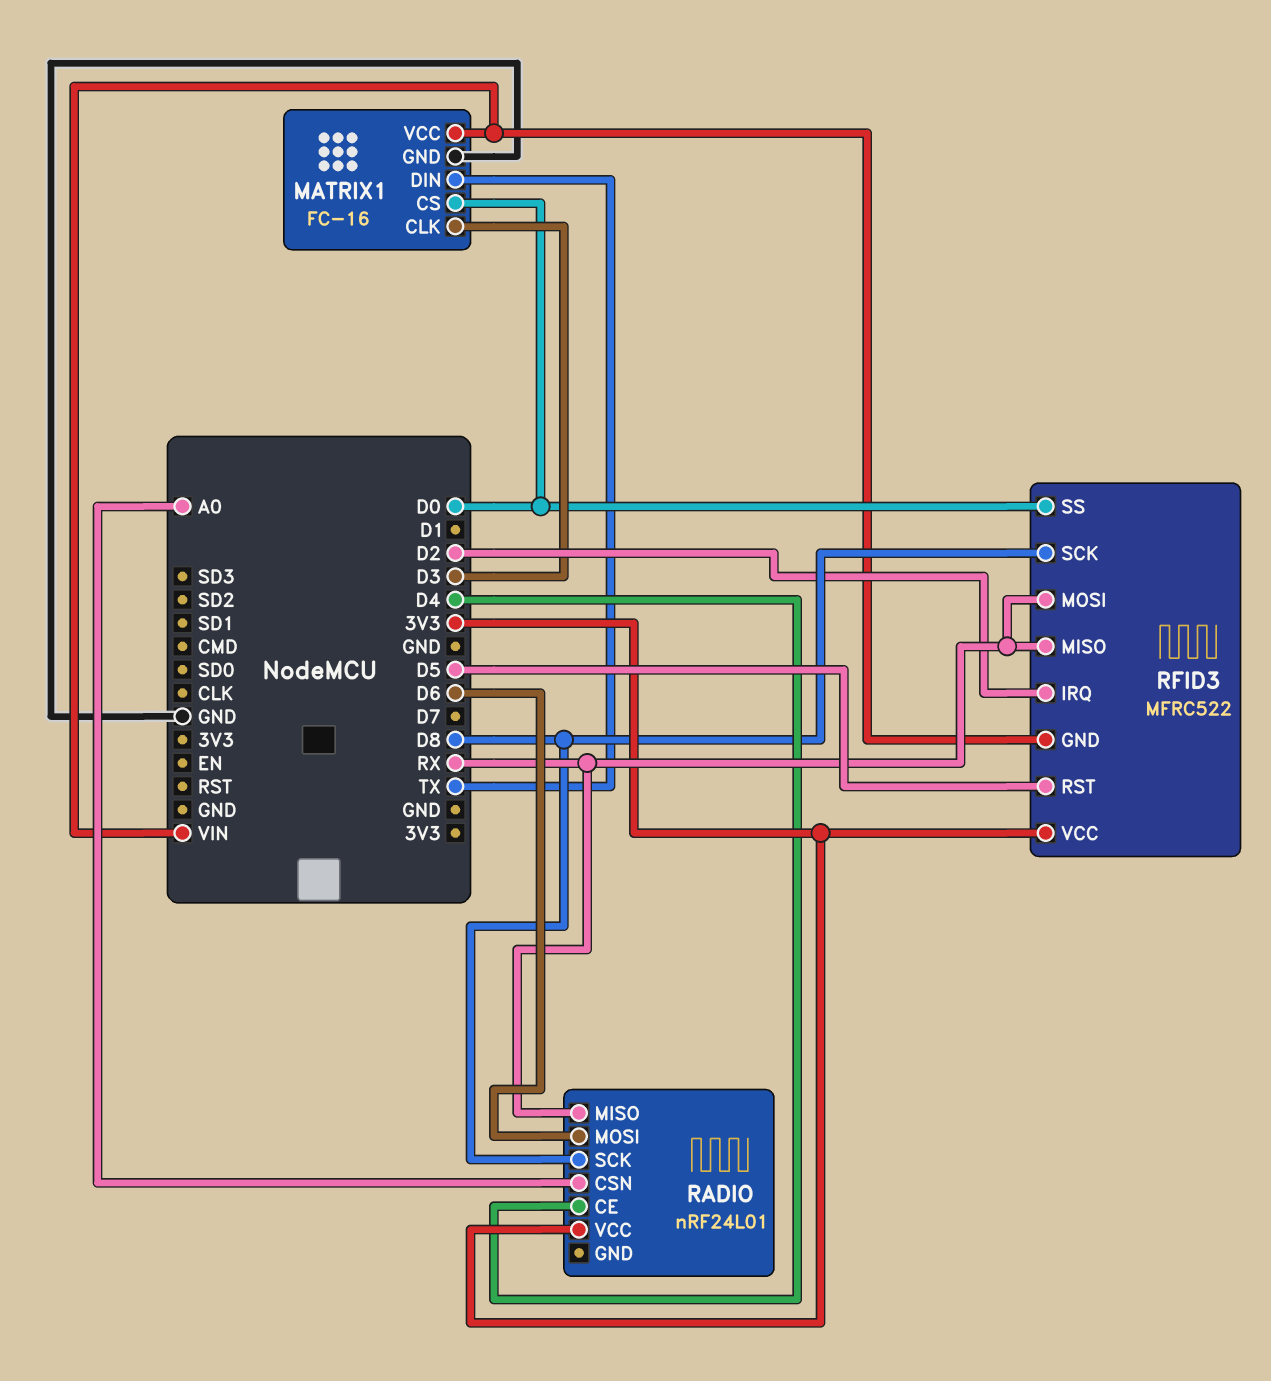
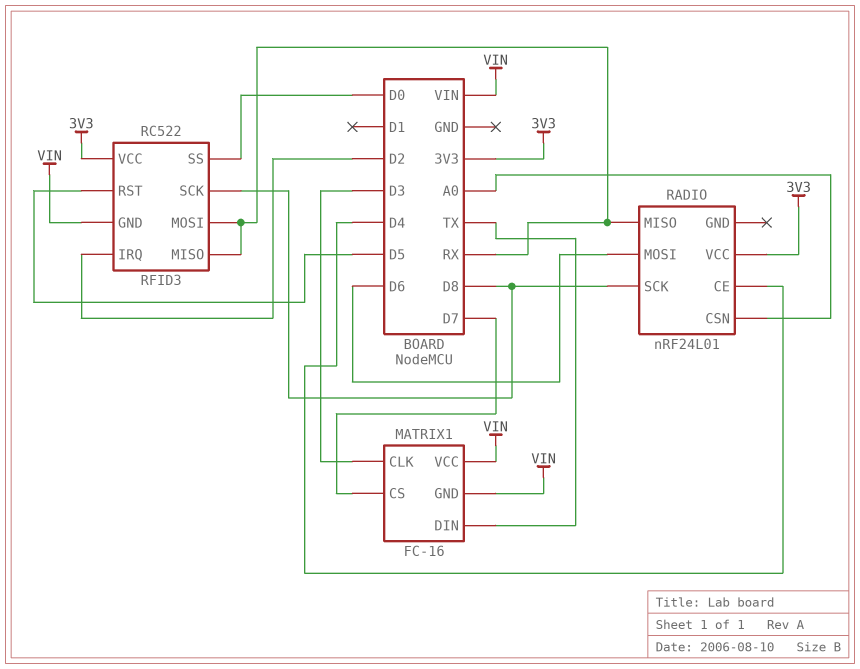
MATRIX1 pin CS: D0 -> D7
MATRIX1 pin GND: GND -> VIN
RFID3: MFRC522 -> RC522

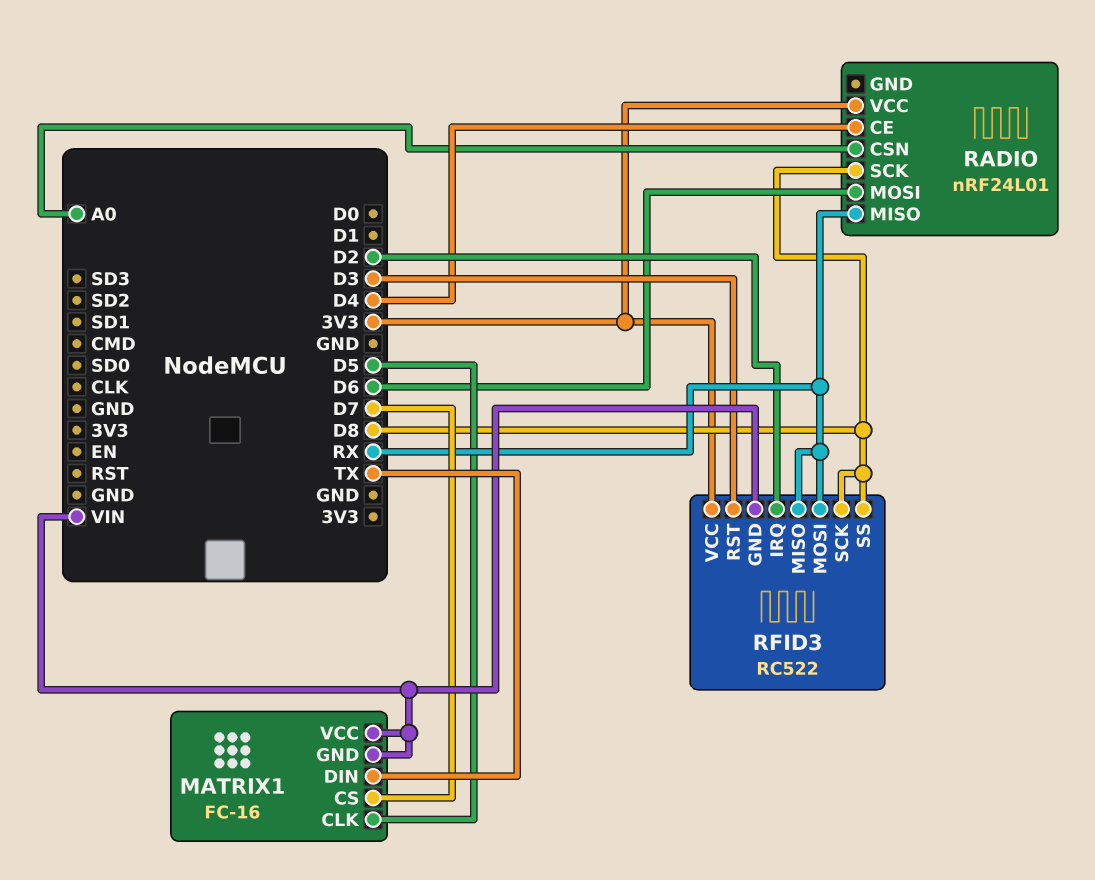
MATRIX1 pin CLK: D3 -> D5
RFID3 pin RST: D5 -> D3
RFID3 pin SS: D0 -> D8

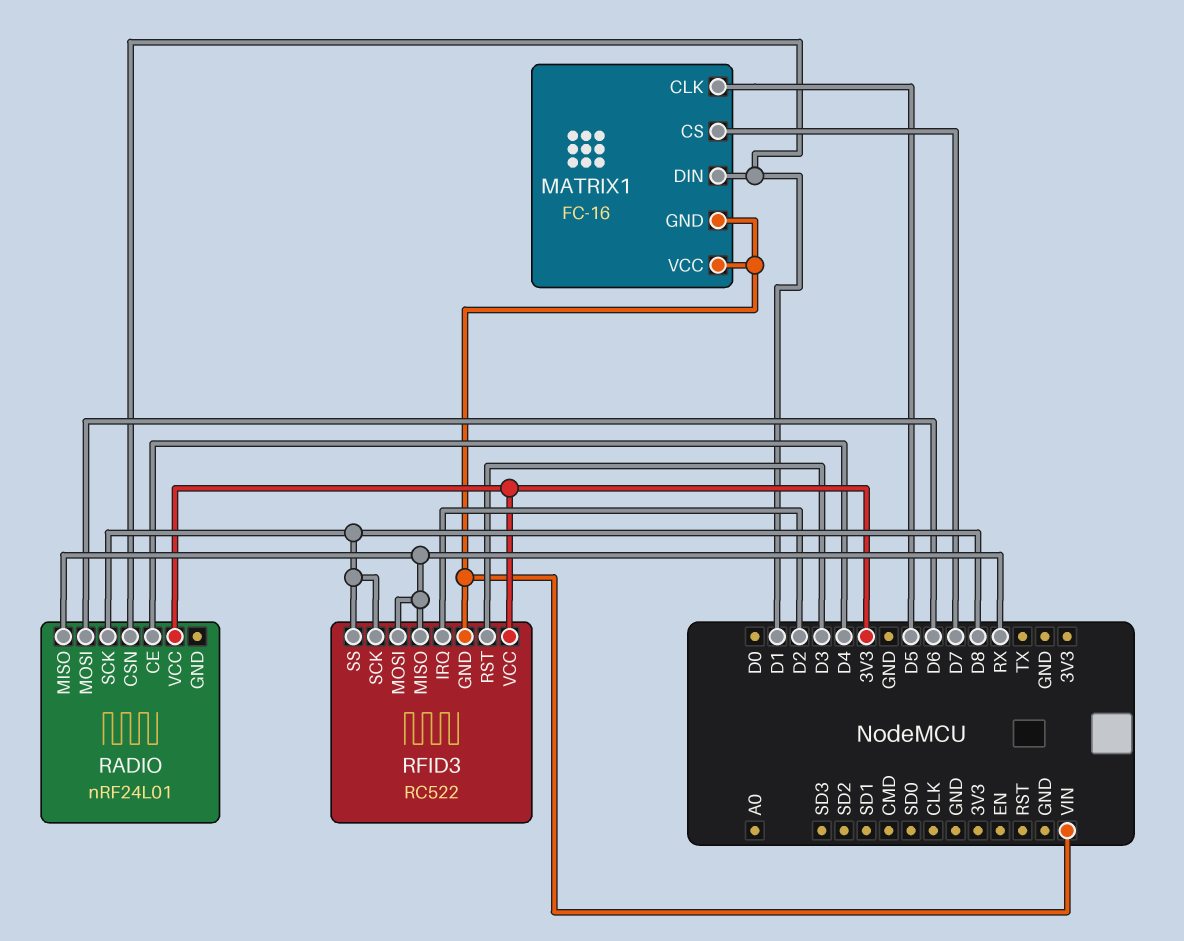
MATRIX1 pin DIN: TX -> D1
RADIO pin CSN: A0 -> D1

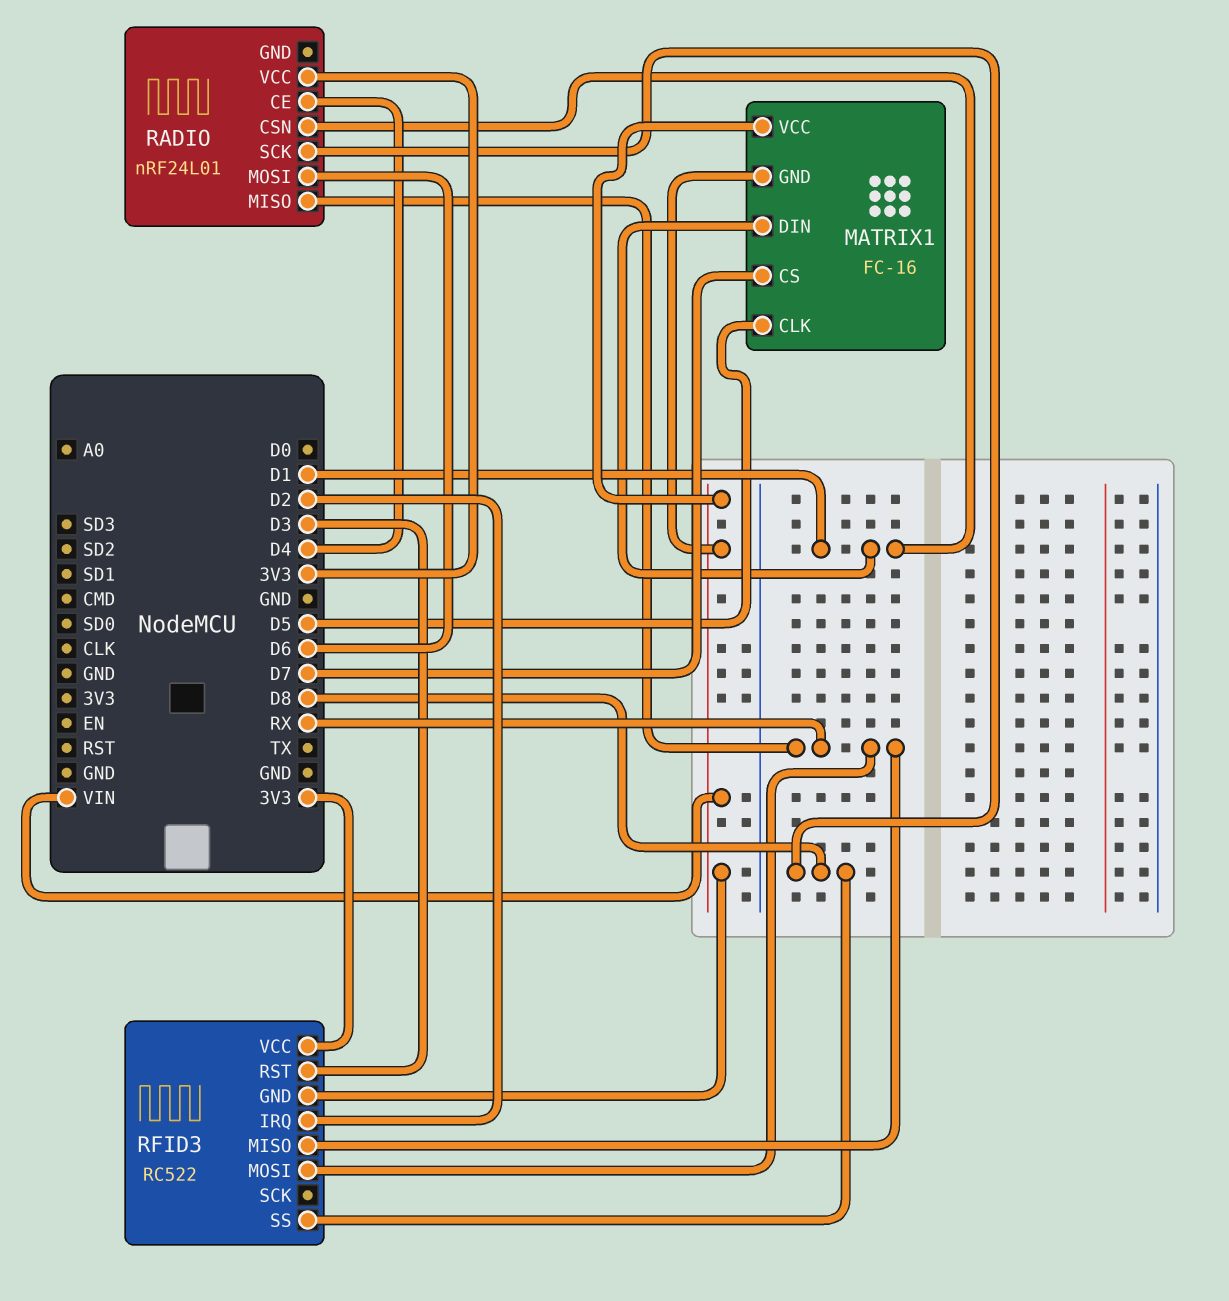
RFID3 pin SCK: D8 -> none

